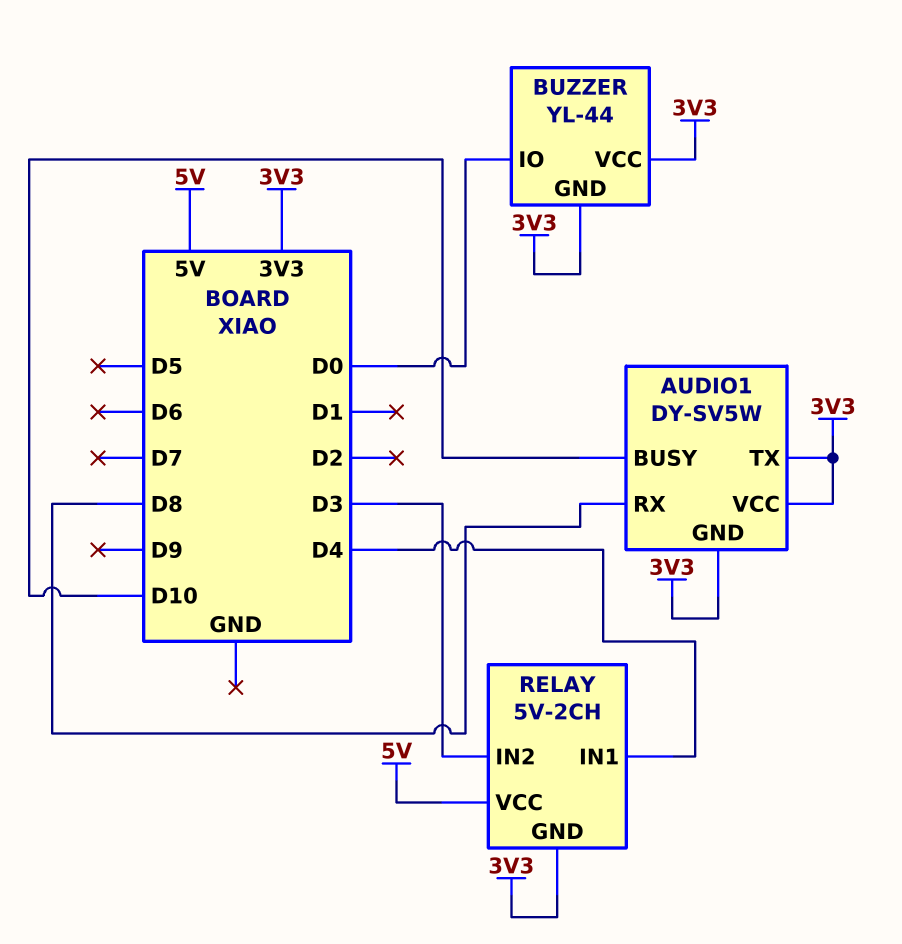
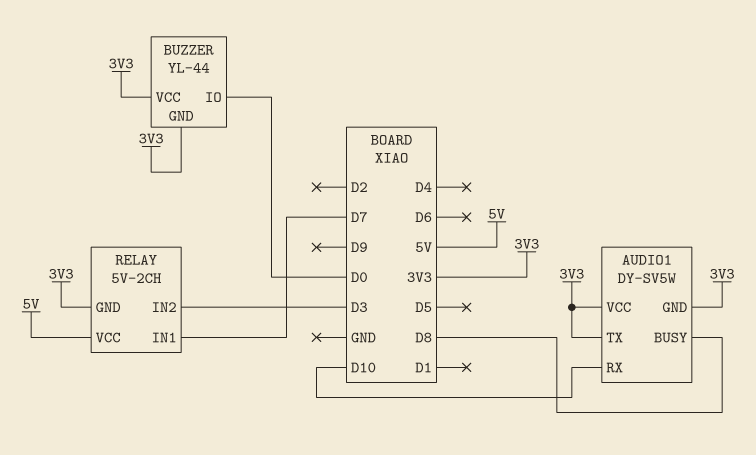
AUDIO1 pin BUSY: D10 -> D8
AUDIO1 pin RX: D8 -> D10
RELAY pin IN1: D4 -> D7

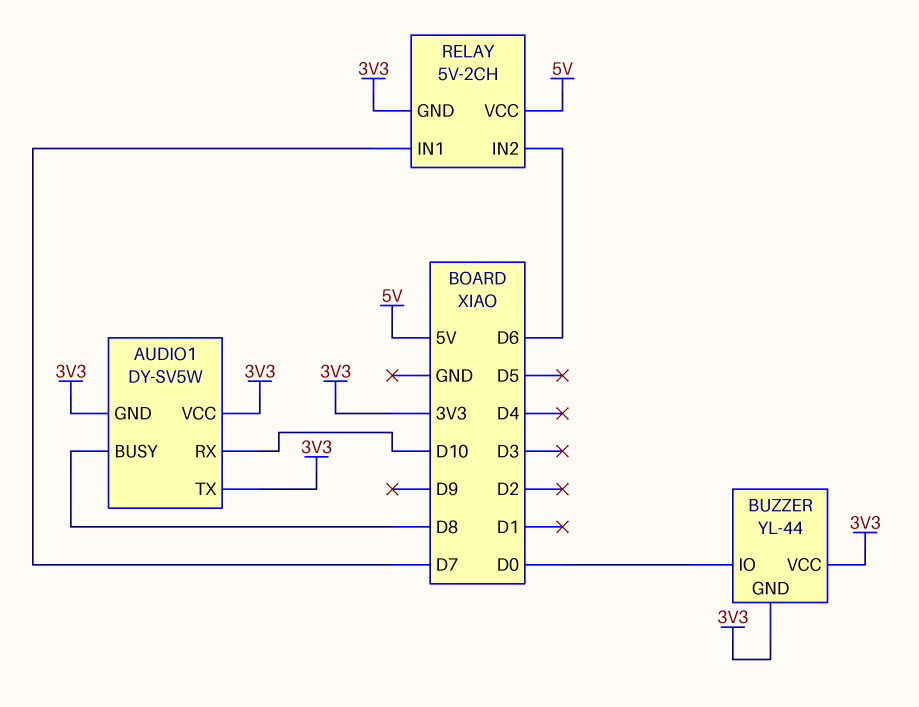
RELAY pin IN2: D3 -> D6

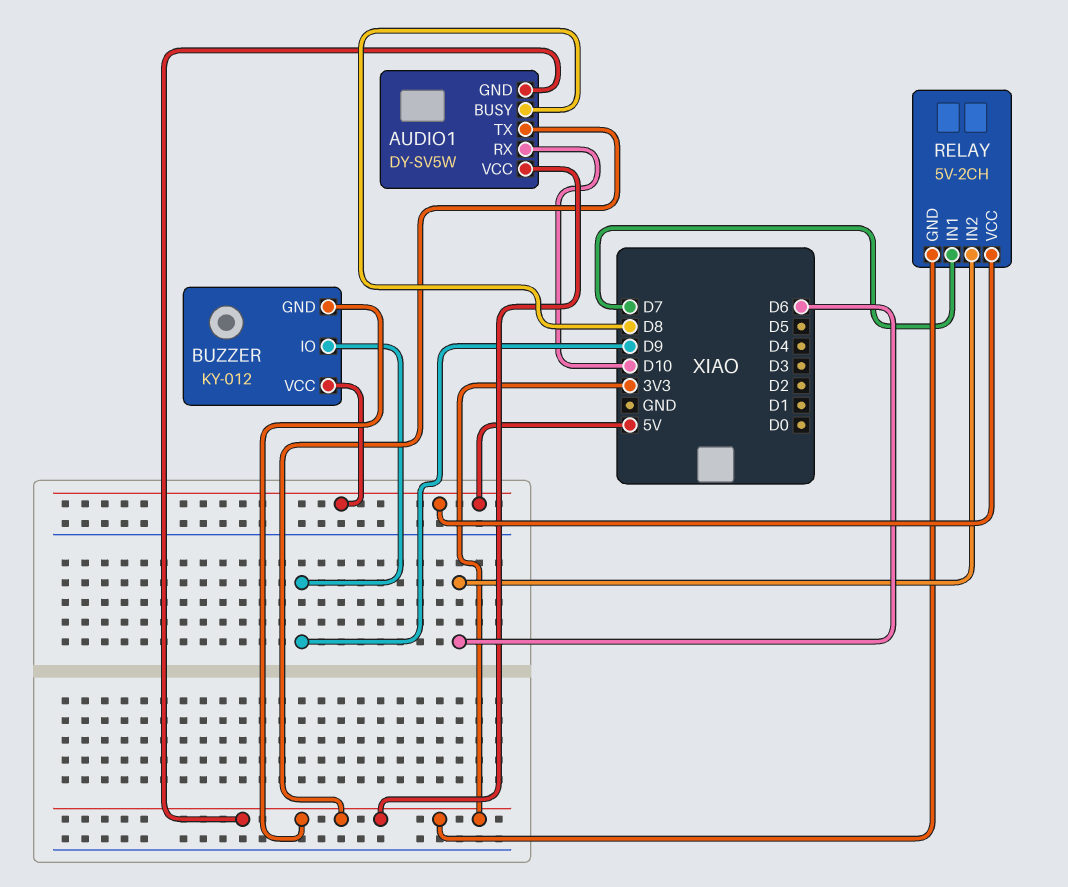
BUZZER: YL-44 -> KY-012
BUZZER pin IO: D0 -> D9
BUZZER pin VCC: 3V3 -> 5V

